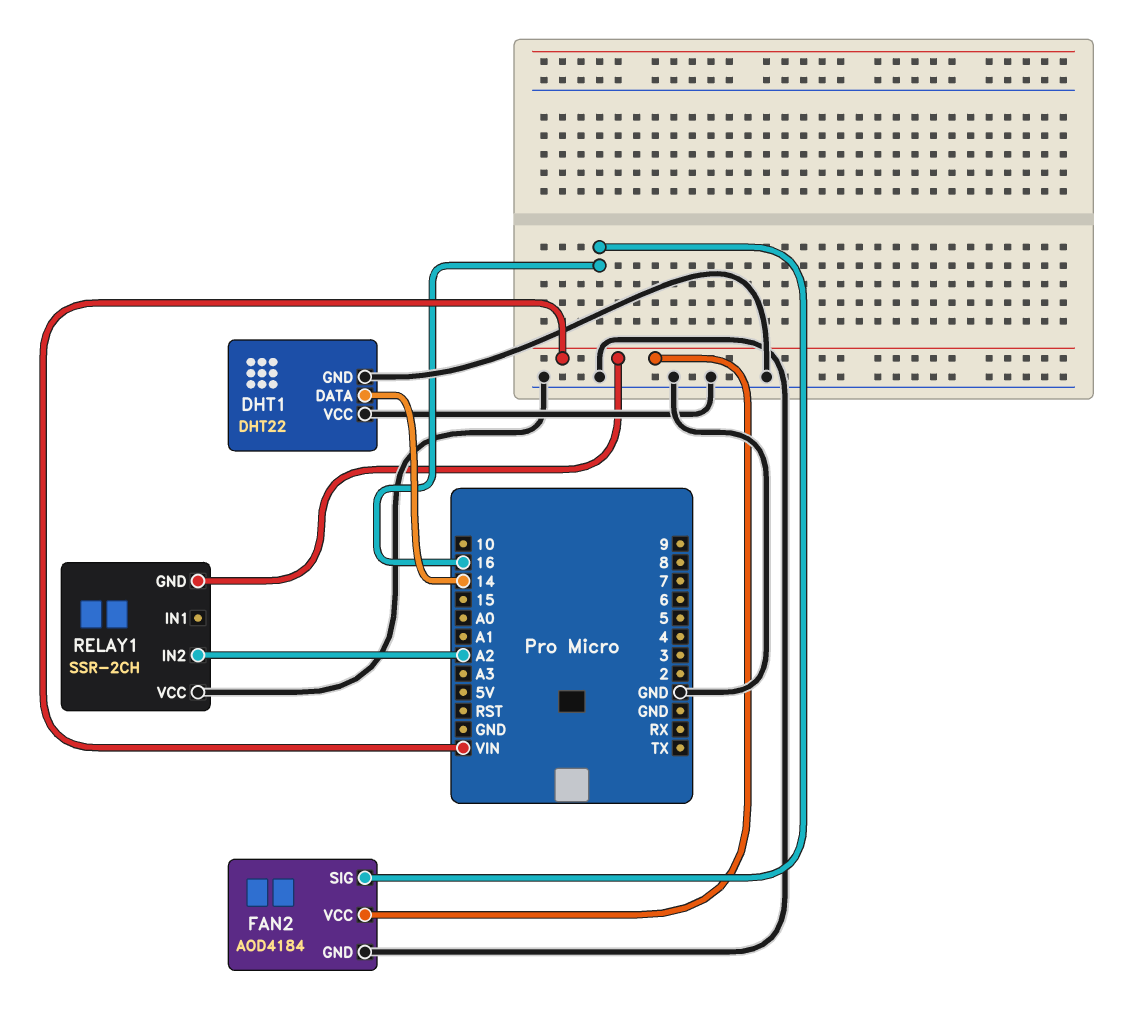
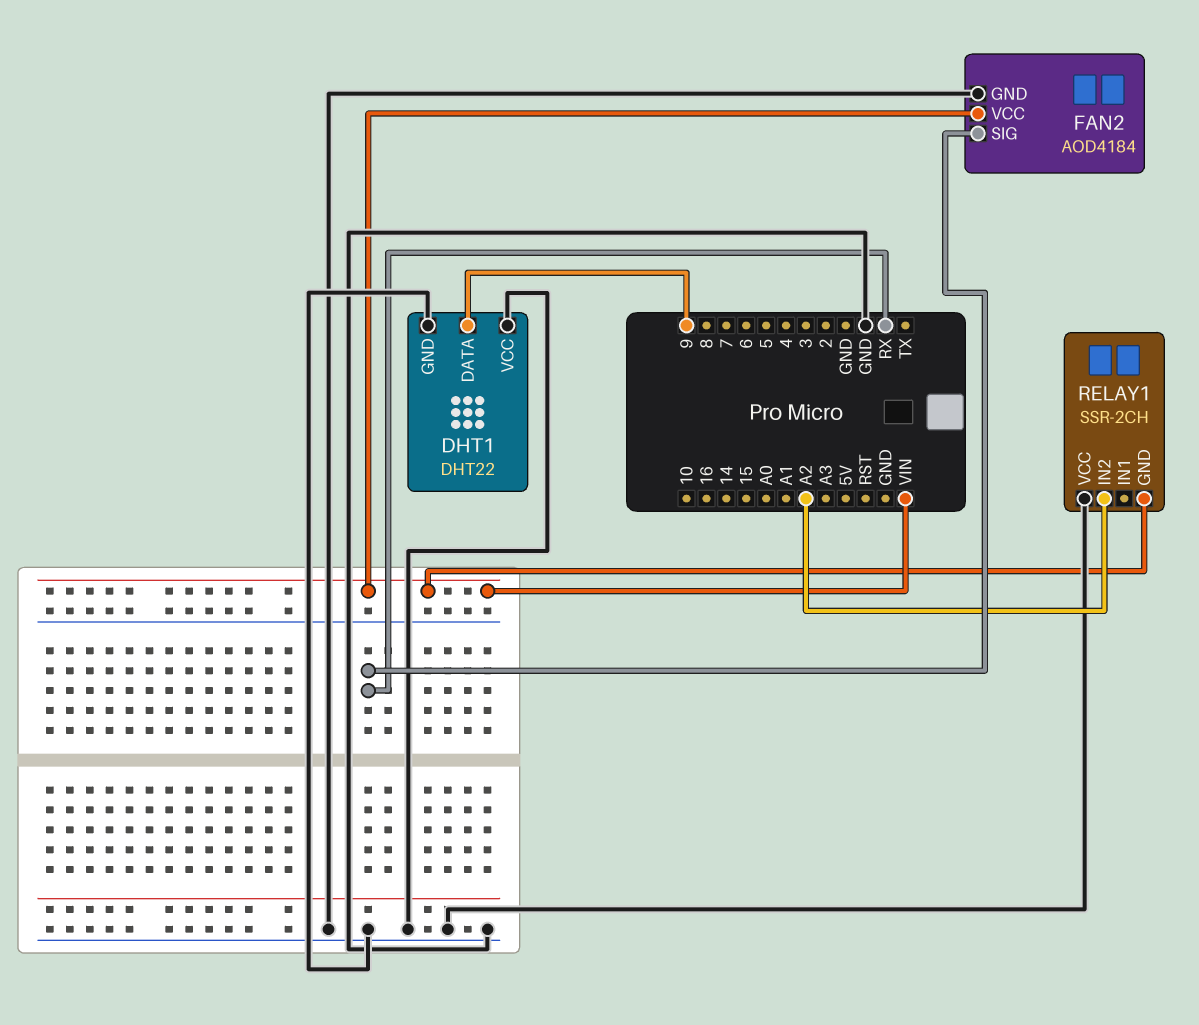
DHT1 pin DATA: 14 -> 9
FAN2 pin SIG: 16 -> RX

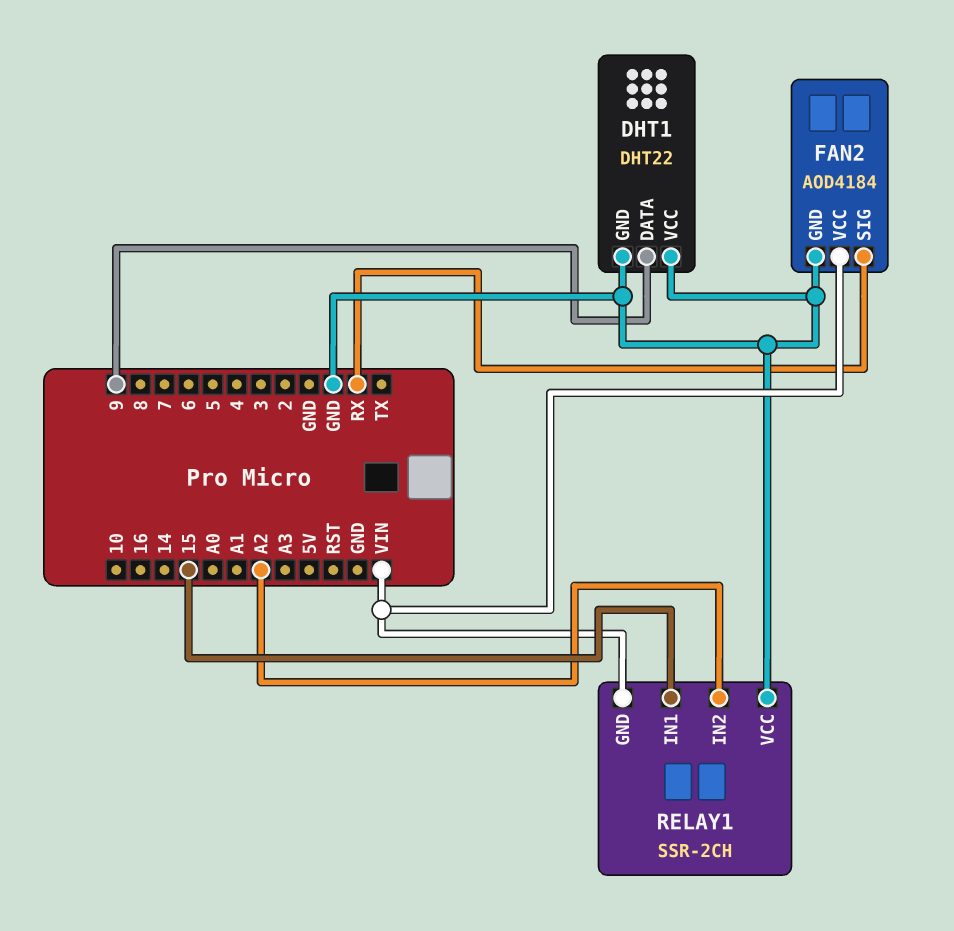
RELAY1 pin IN1: none -> 15

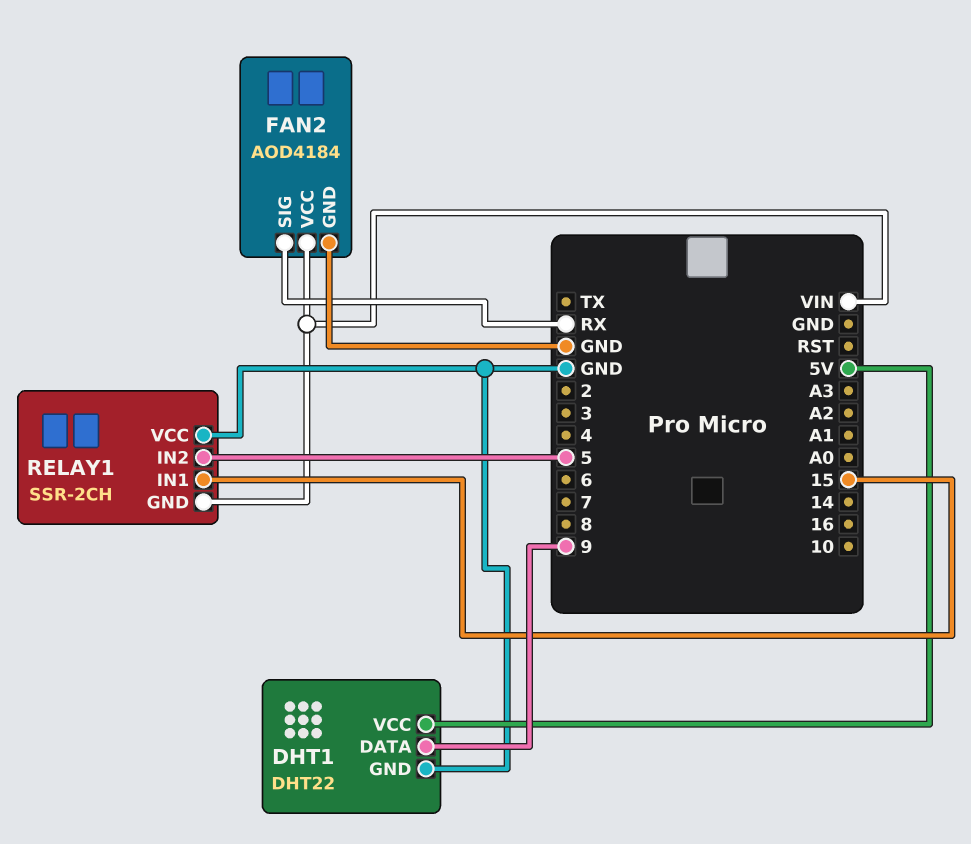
DHT1 pin VCC: GND -> 5V
RELAY1 pin IN2: A2 -> 5

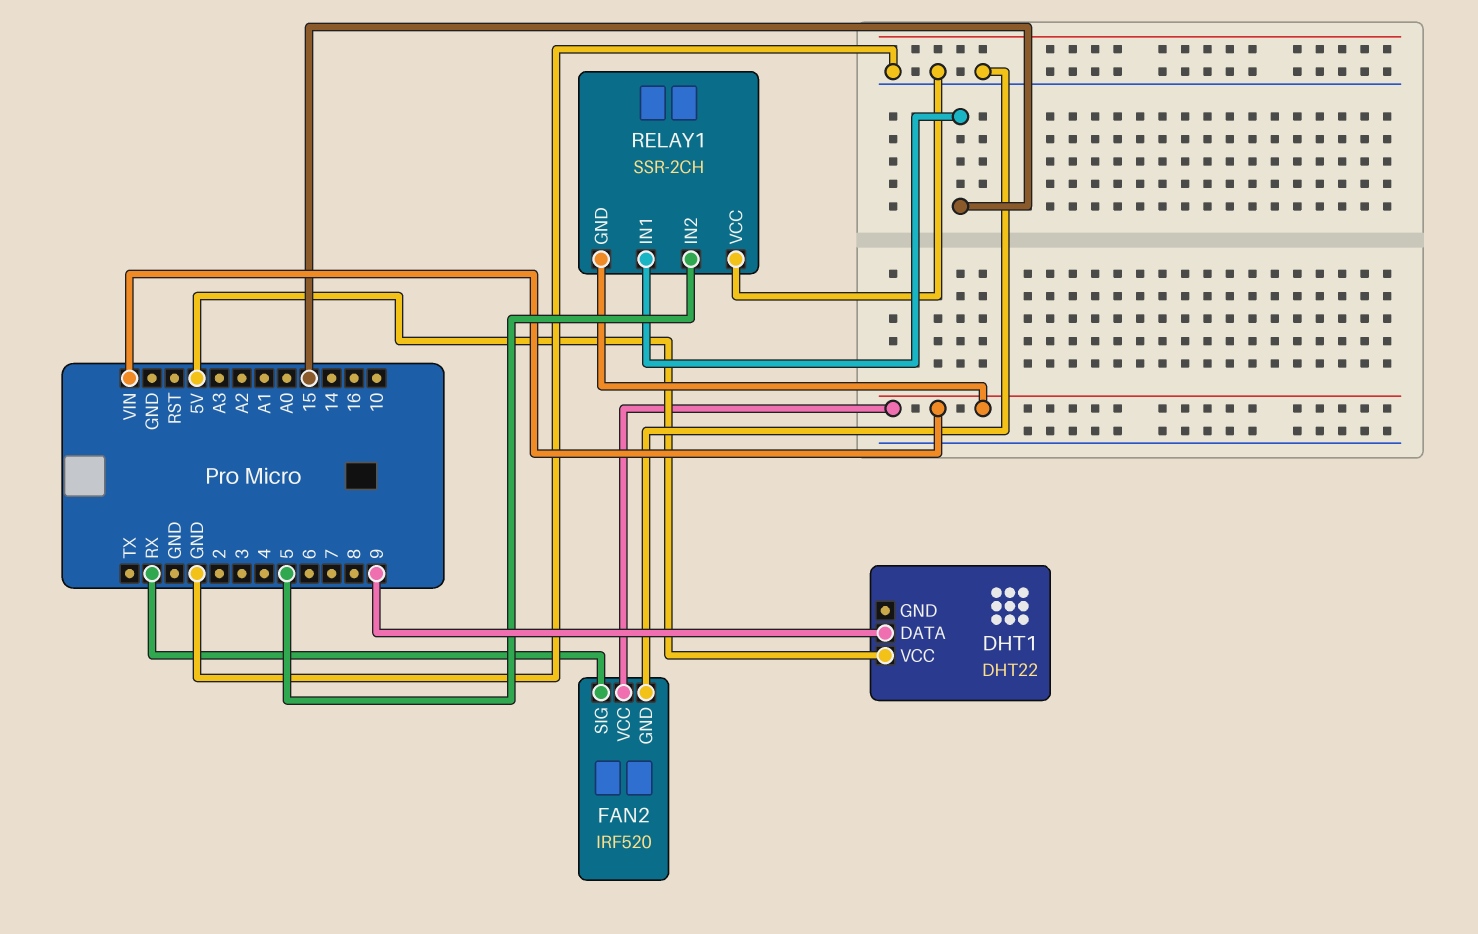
DHT1 pin GND: GND -> none
FAN2: AOD4184 -> IRF520

